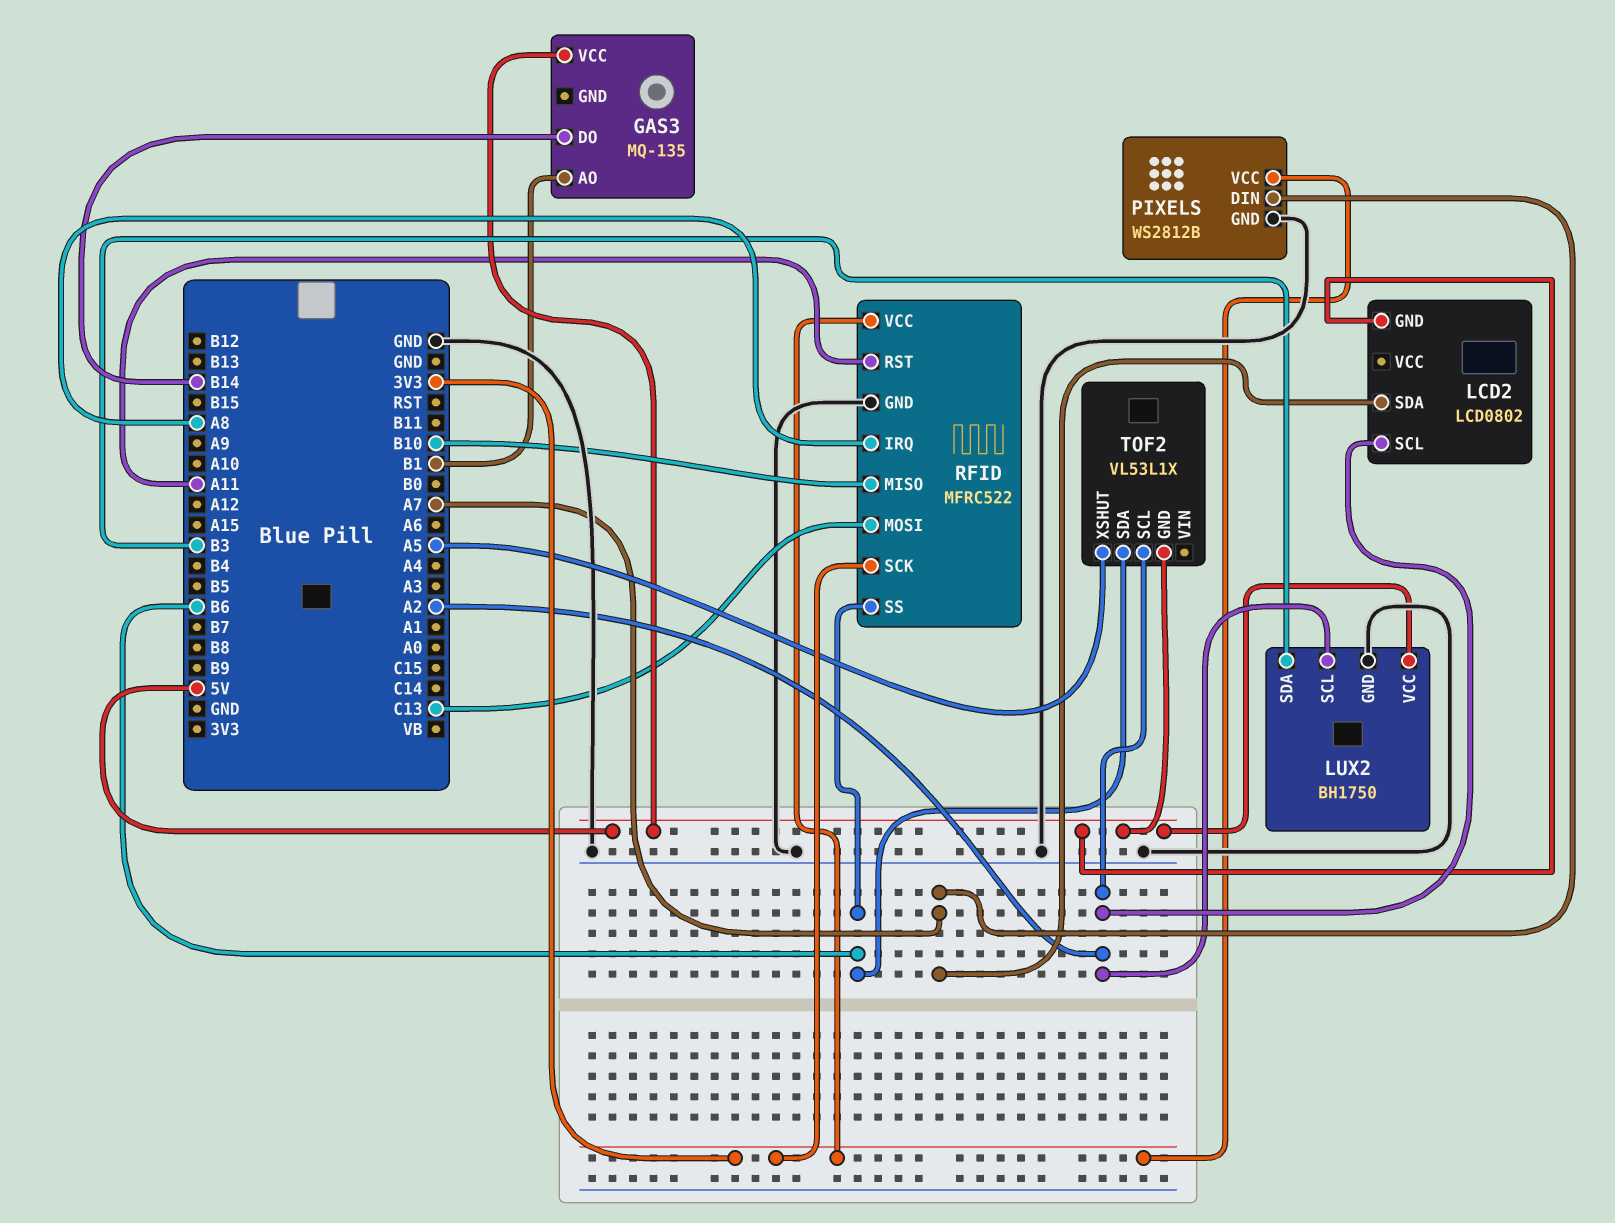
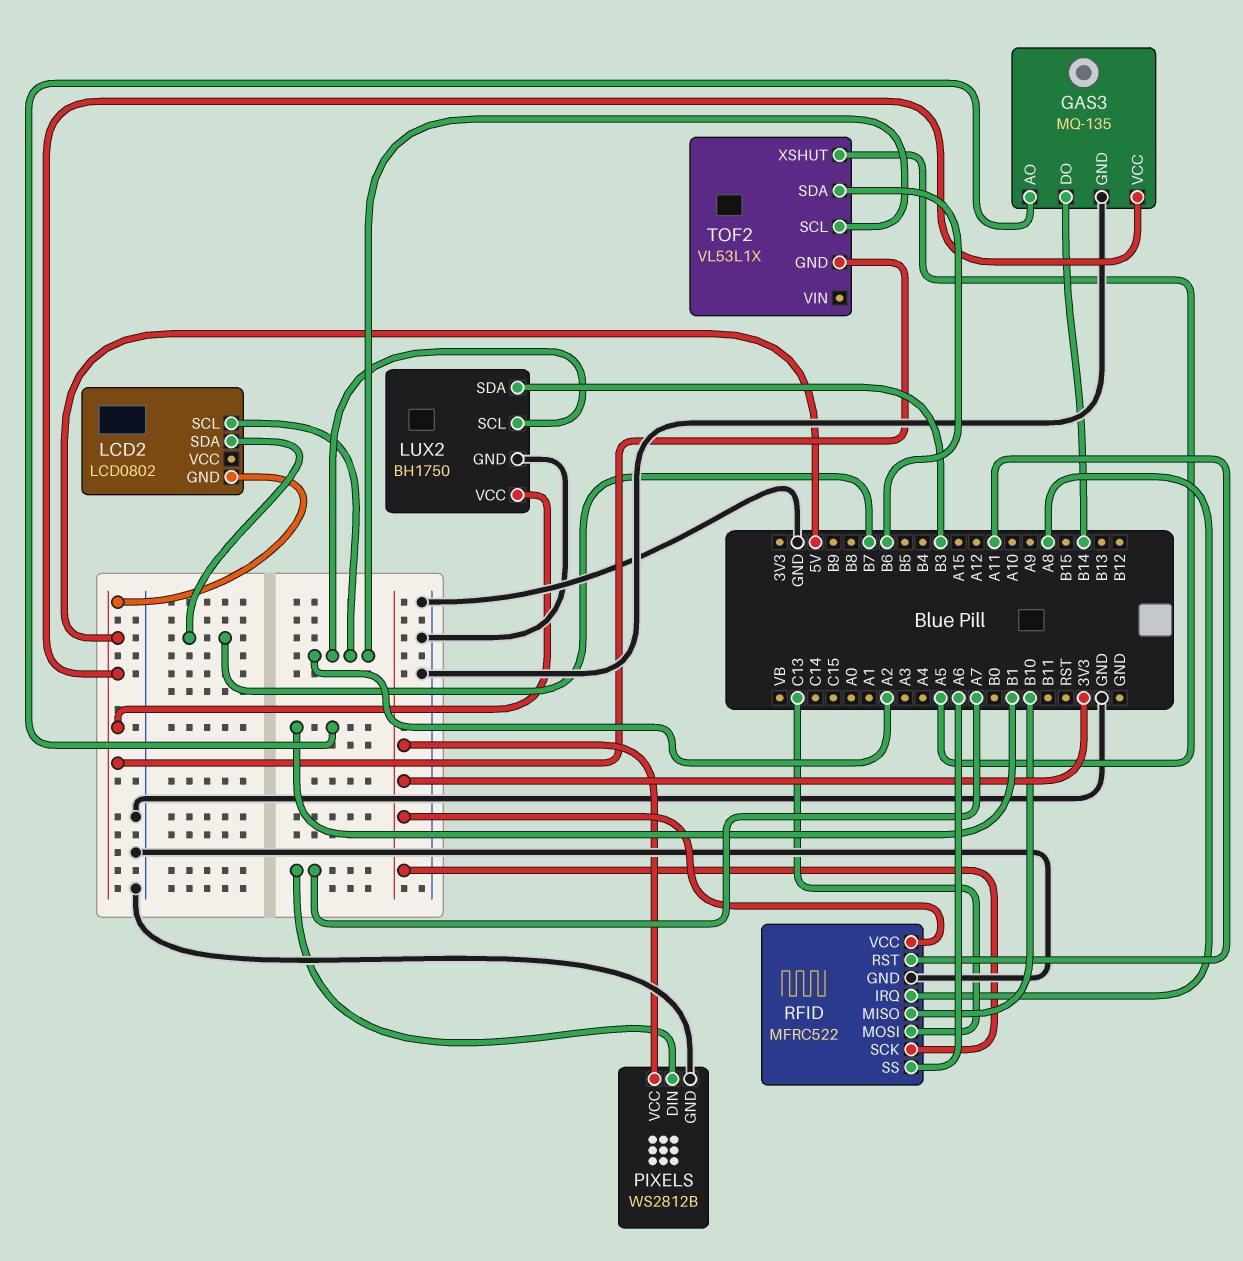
GAS3 pin GND: none -> GND
LCD2 pin SDA: A7 -> B7
RFID pin SS: B6 -> A6

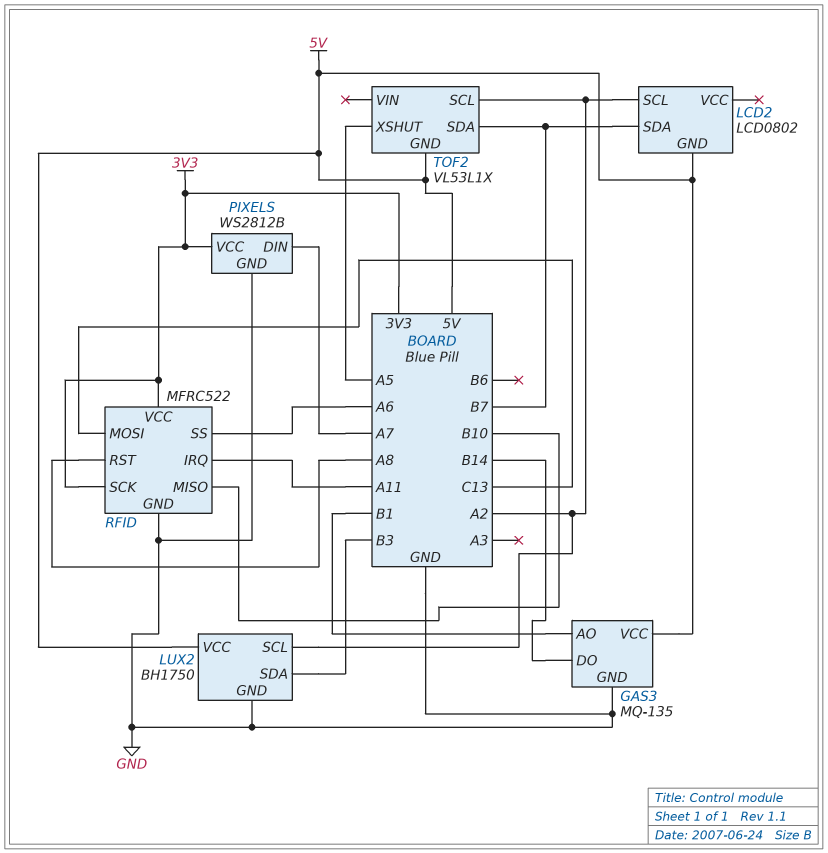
RFID pin IRQ: A8 -> A11
RFID pin RST: A11 -> A8
TOF2 pin SDA: B6 -> B7

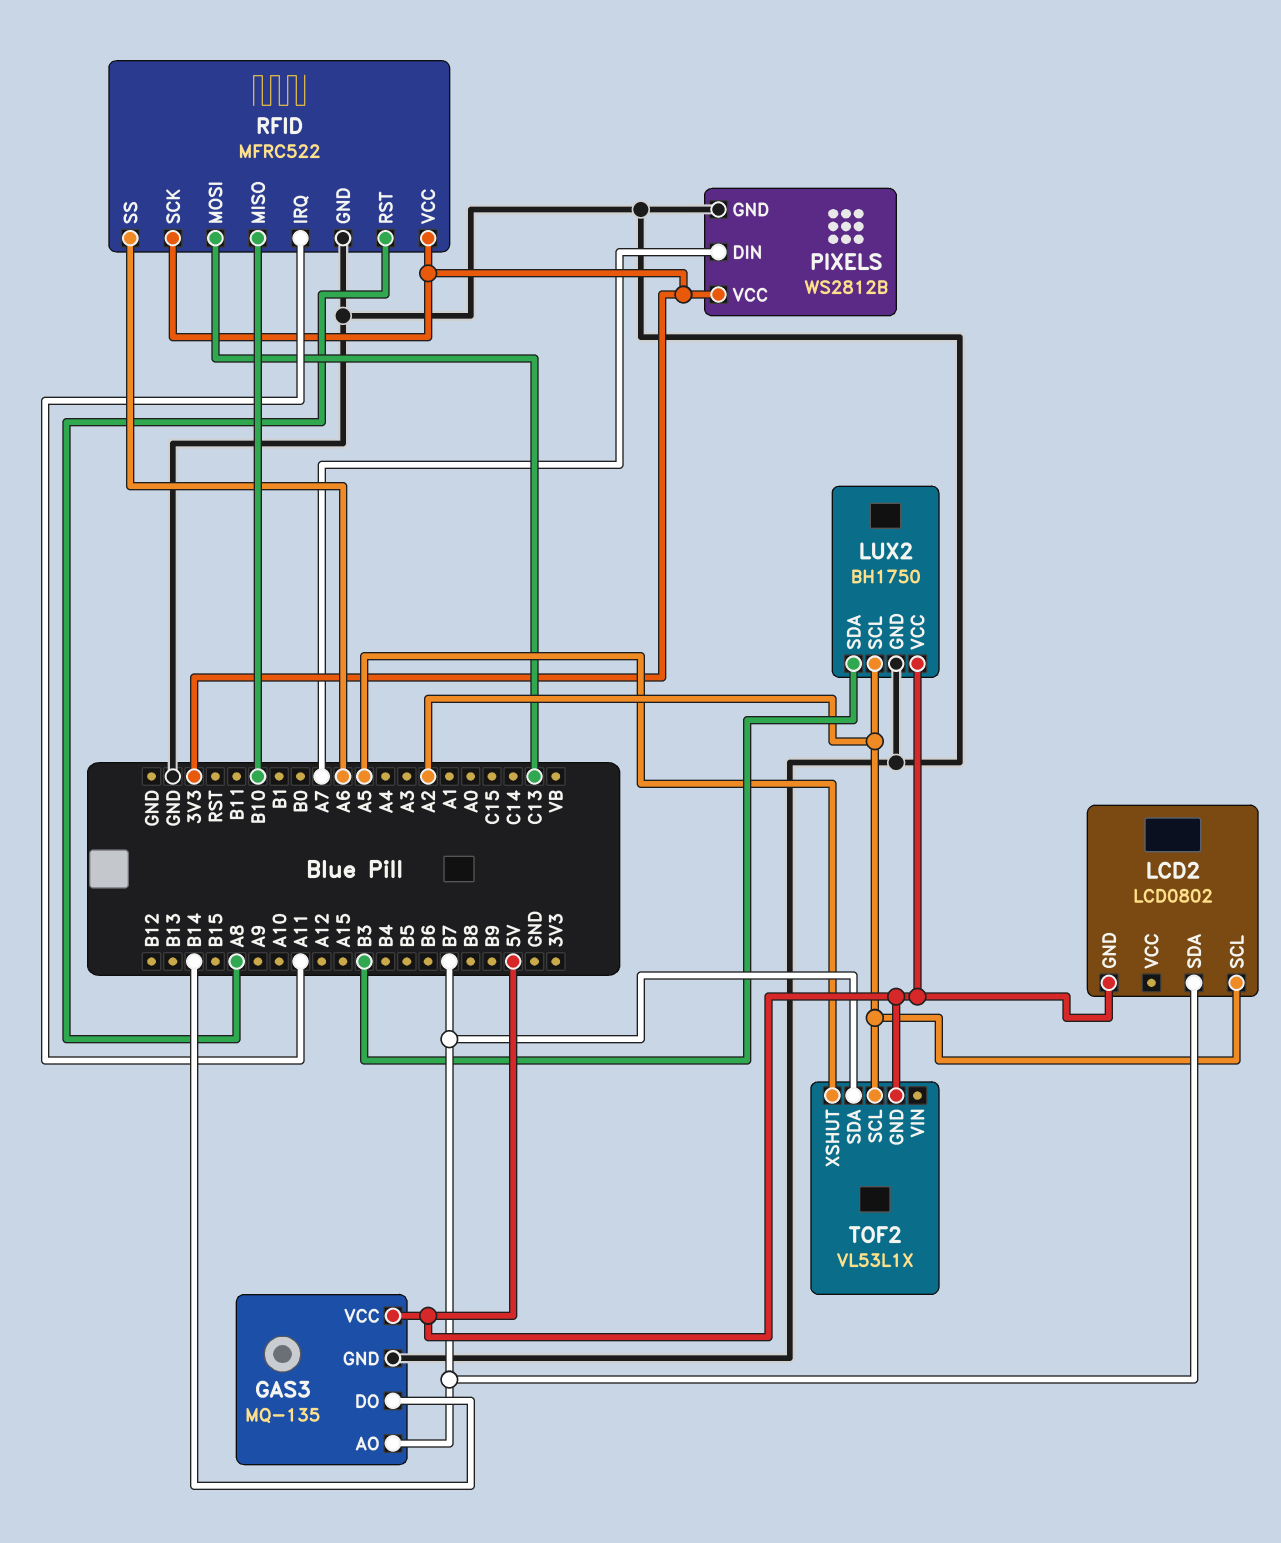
GAS3 pin AO: B1 -> B7

